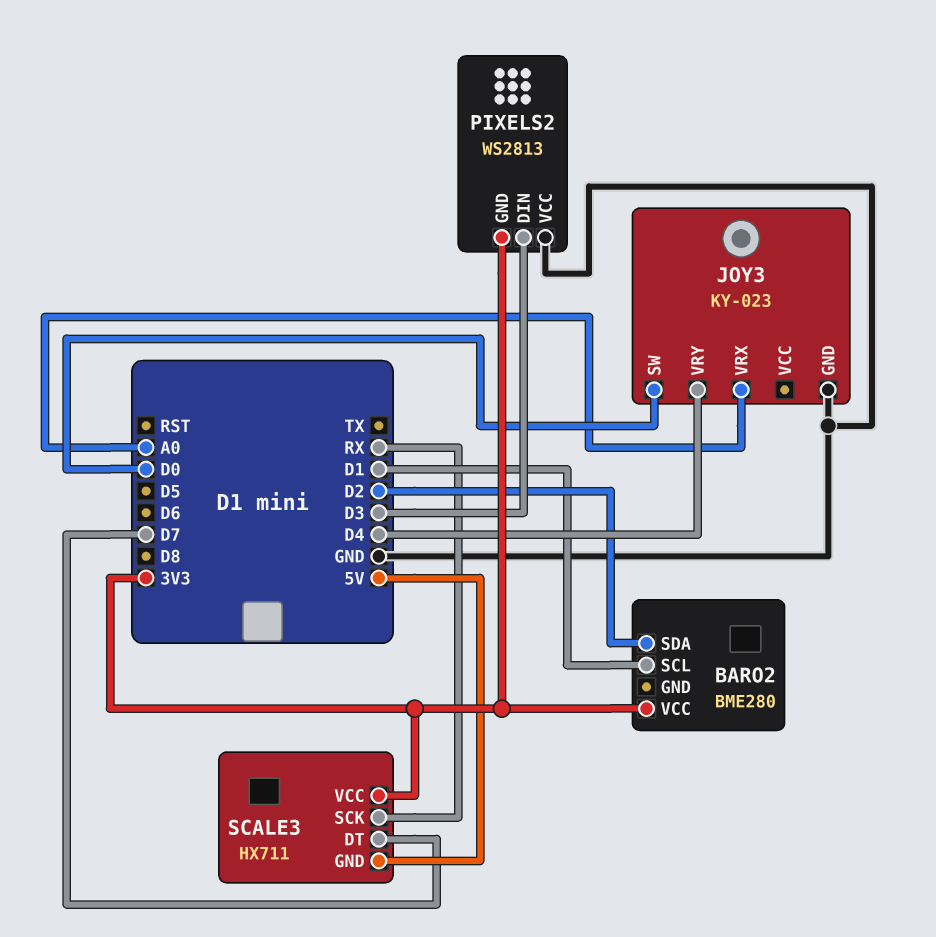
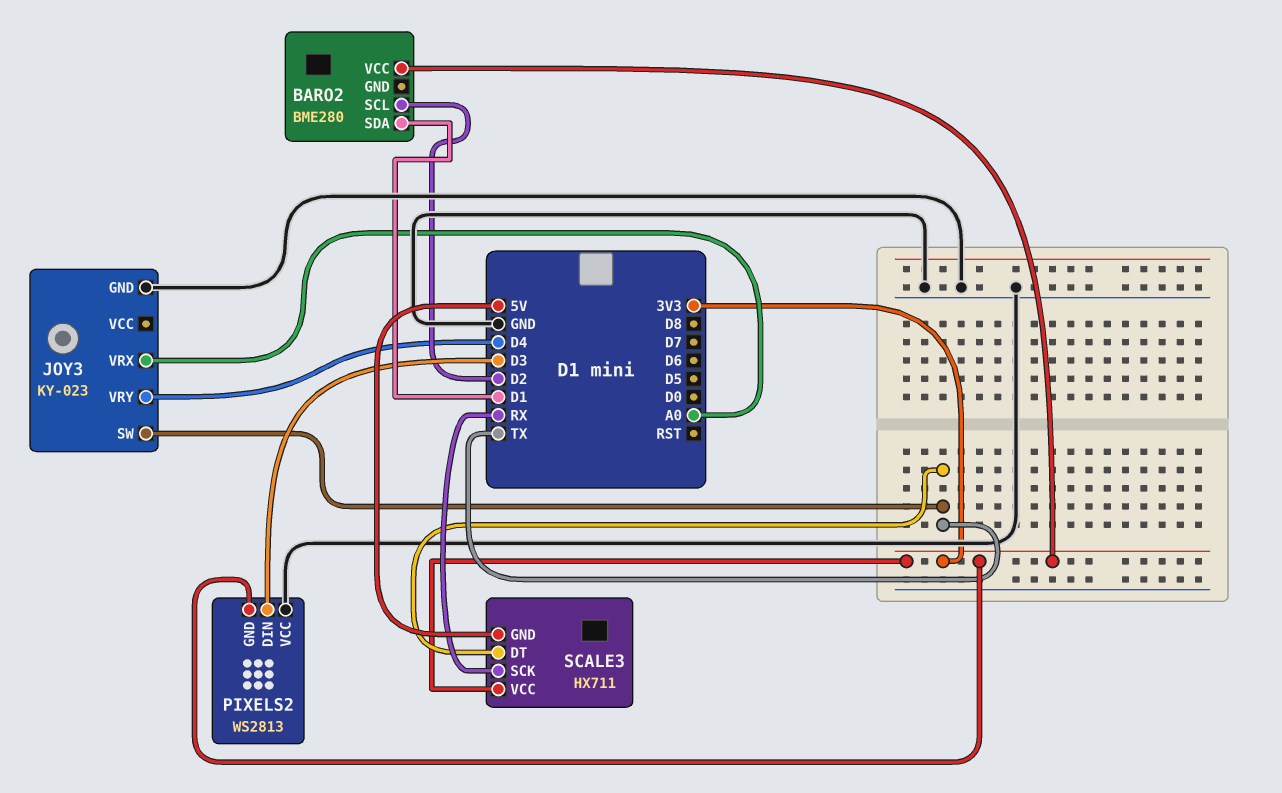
BARO2 pin SCL: D1 -> D2
BARO2 pin SDA: D2 -> D1
JOY3 pin SW: D0 -> TX
SCALE3 pin DT: D7 -> TX

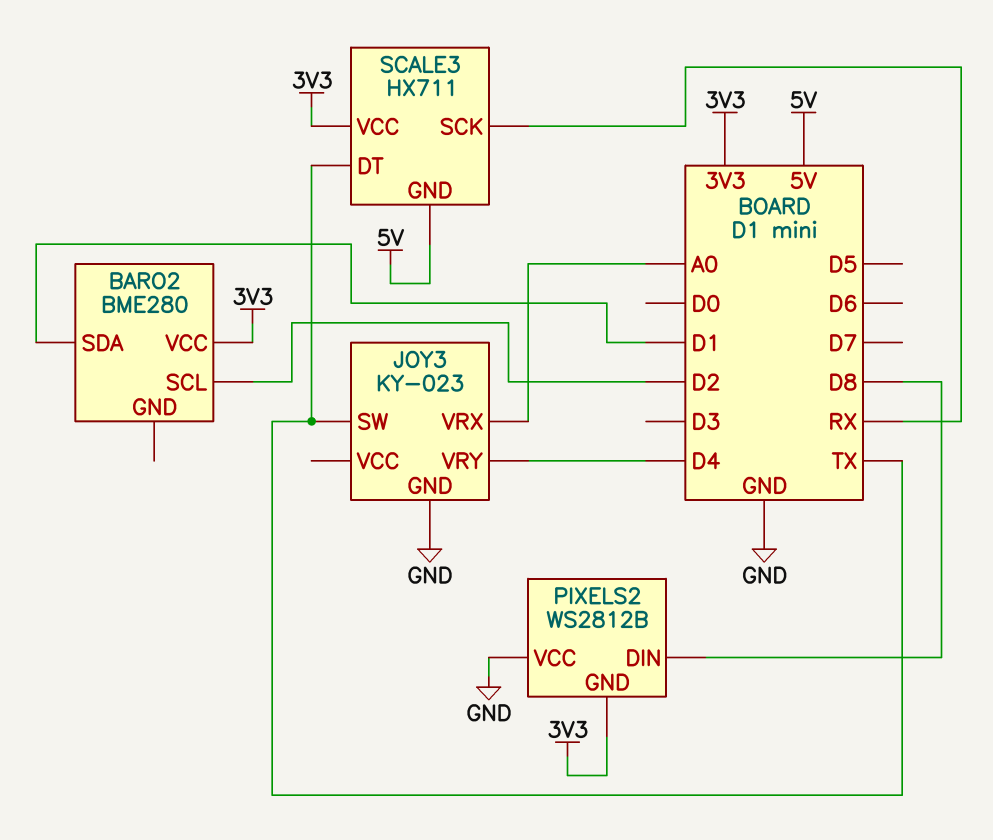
PIXELS2: WS2813 -> WS2812B
PIXELS2 pin DIN: D3 -> D8

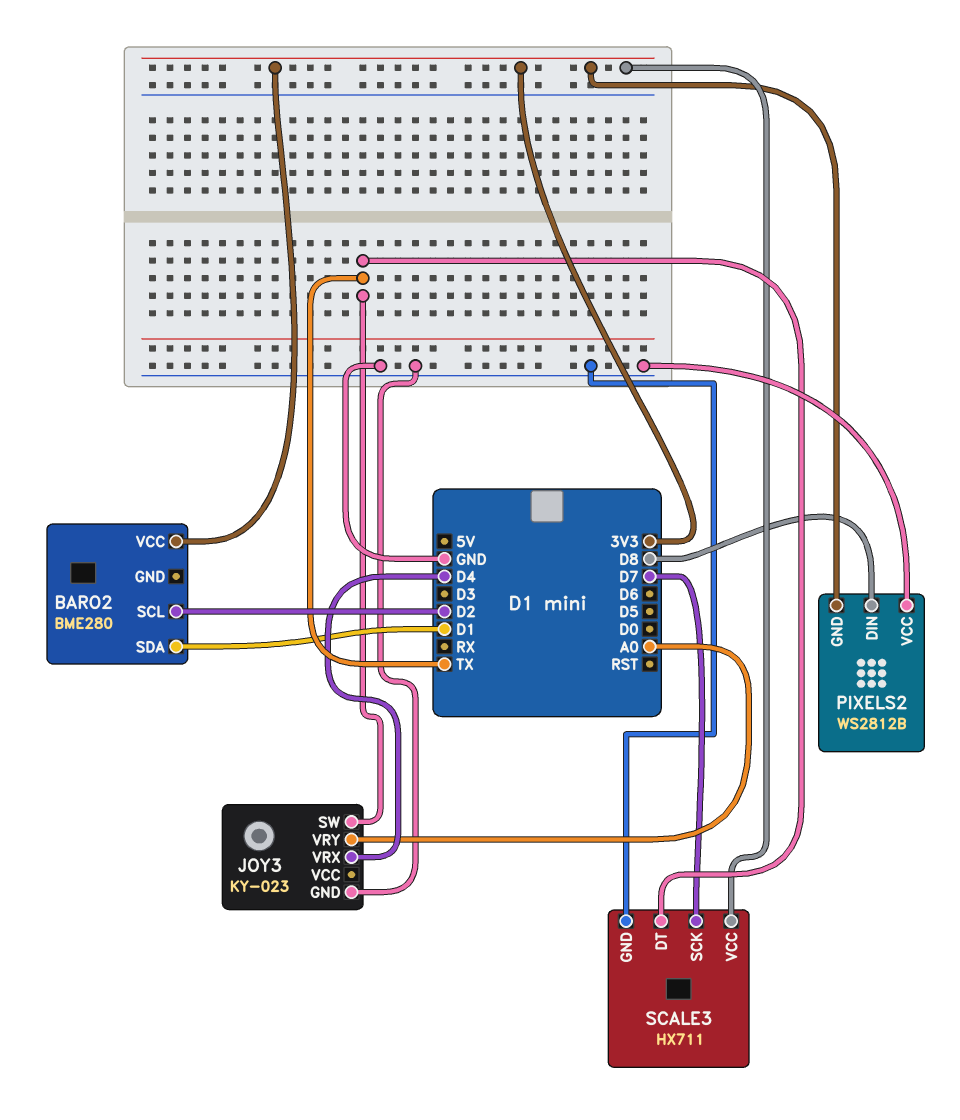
JOY3 pin VRX: A0 -> D4
JOY3 pin VRY: D4 -> A0
SCALE3 pin GND: 5V -> GND
SCALE3 pin SCK: RX -> D7

